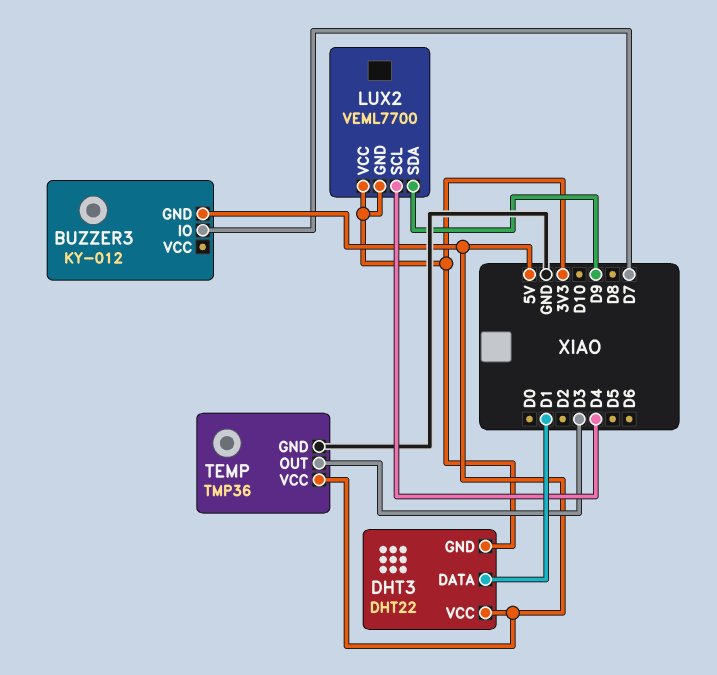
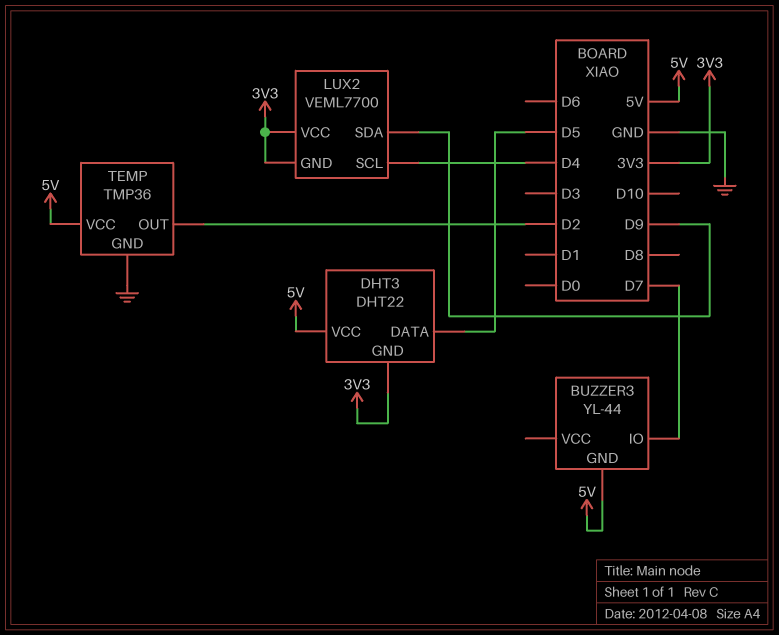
BUZZER3: KY-012 -> YL-44
DHT3 pin DATA: D1 -> D5
TEMP pin OUT: D3 -> D2

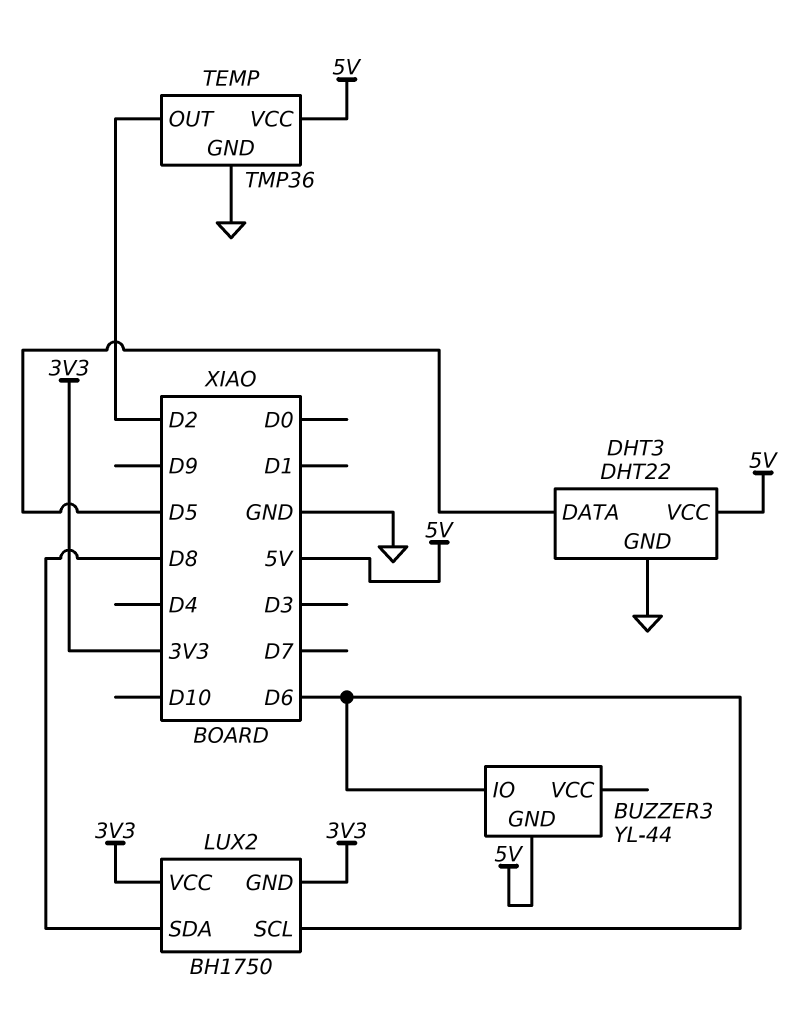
BUZZER3 pin IO: D7 -> D6
DHT3 pin GND: 3V3 -> GND
LUX2: VEML7700 -> BH1750
LUX2 pin SCL: D4 -> D6
LUX2 pin SDA: D9 -> D8

